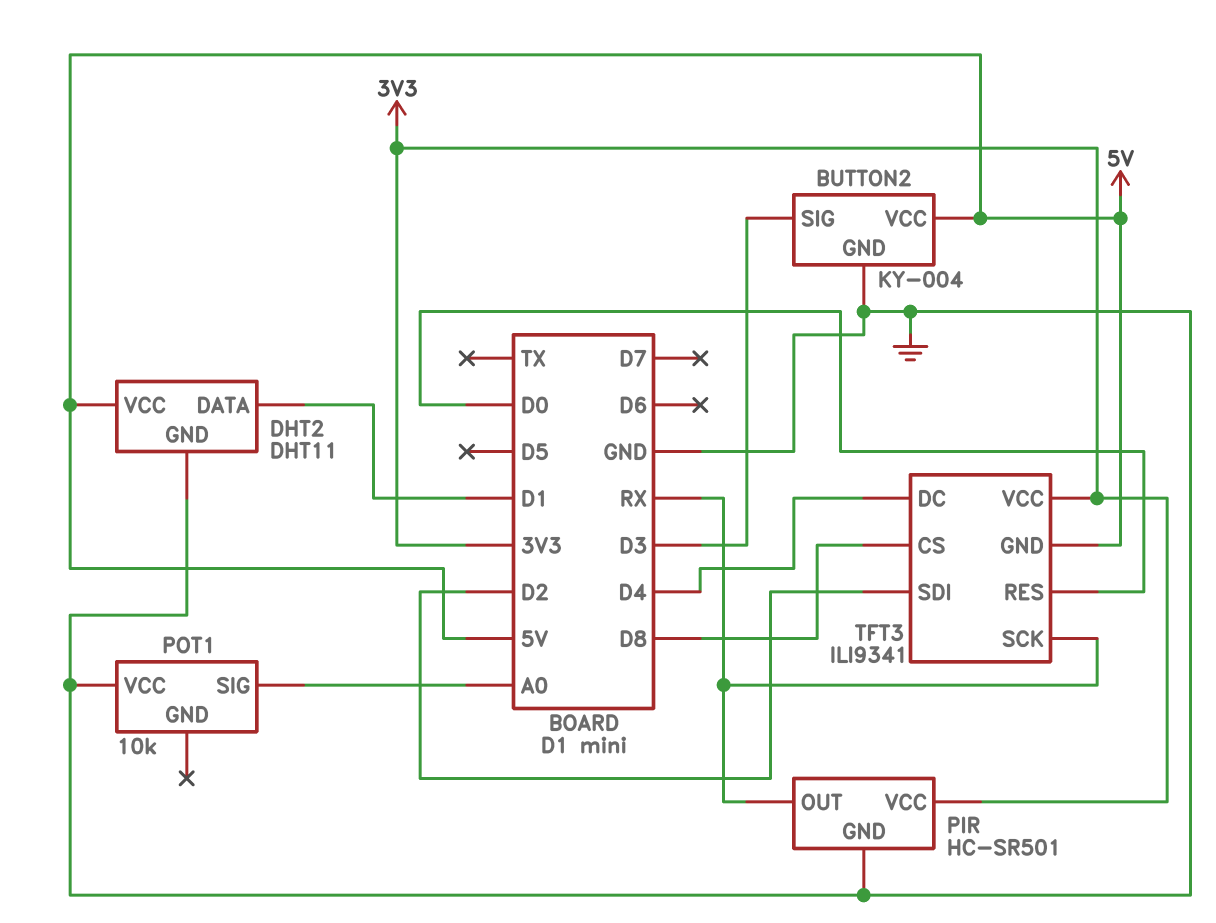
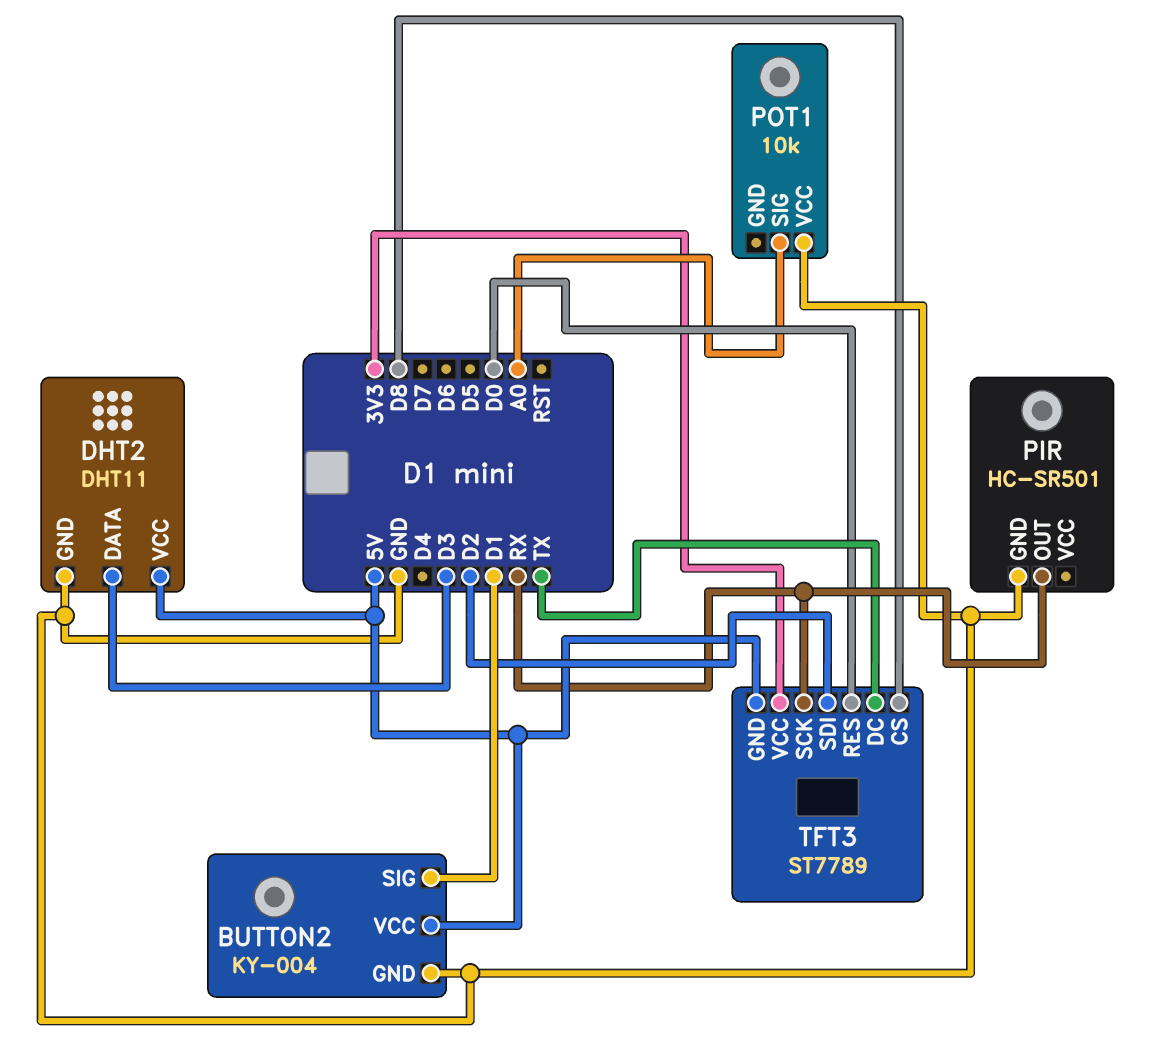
BUTTON2 pin SIG: D3 -> D1
DHT2 pin DATA: D1 -> D3
PIR pin VCC: 3V3 -> none
TFT3: ILI9341 -> ST7789
TFT3 pin DC: D4 -> TX

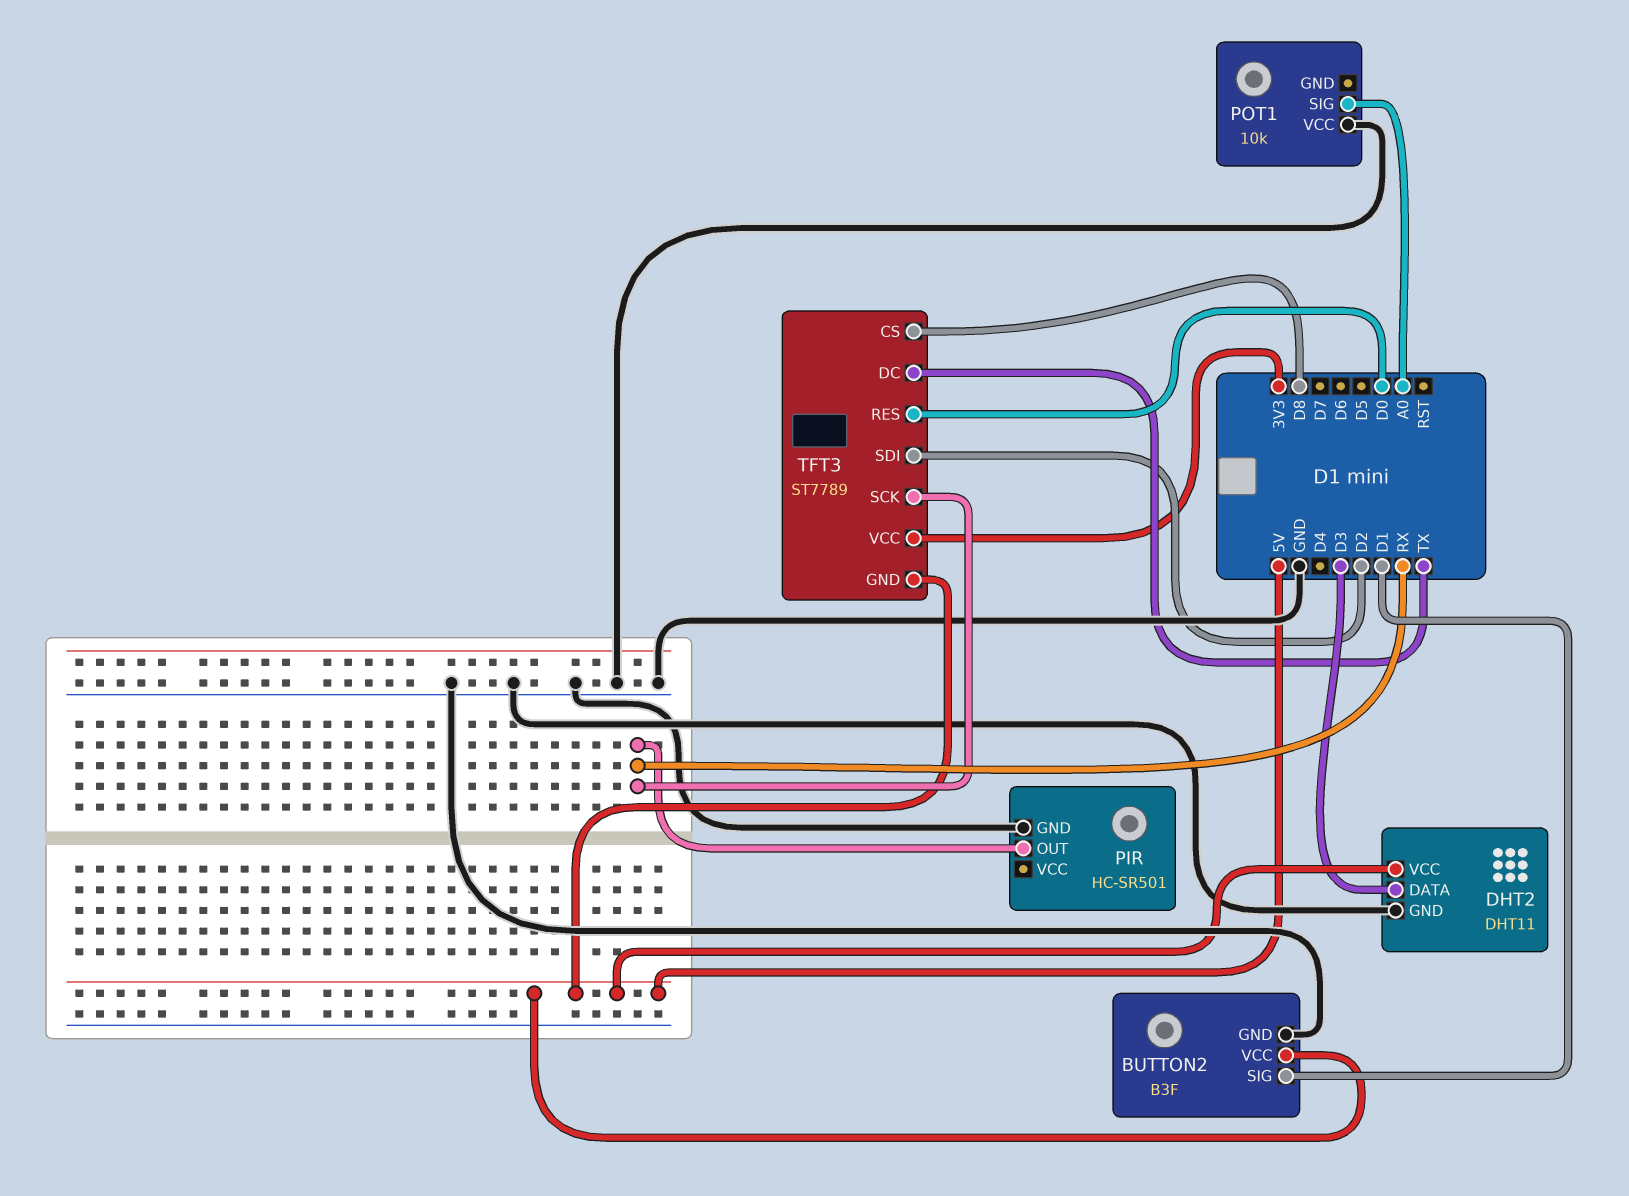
BUTTON2: KY-004 -> B3F

